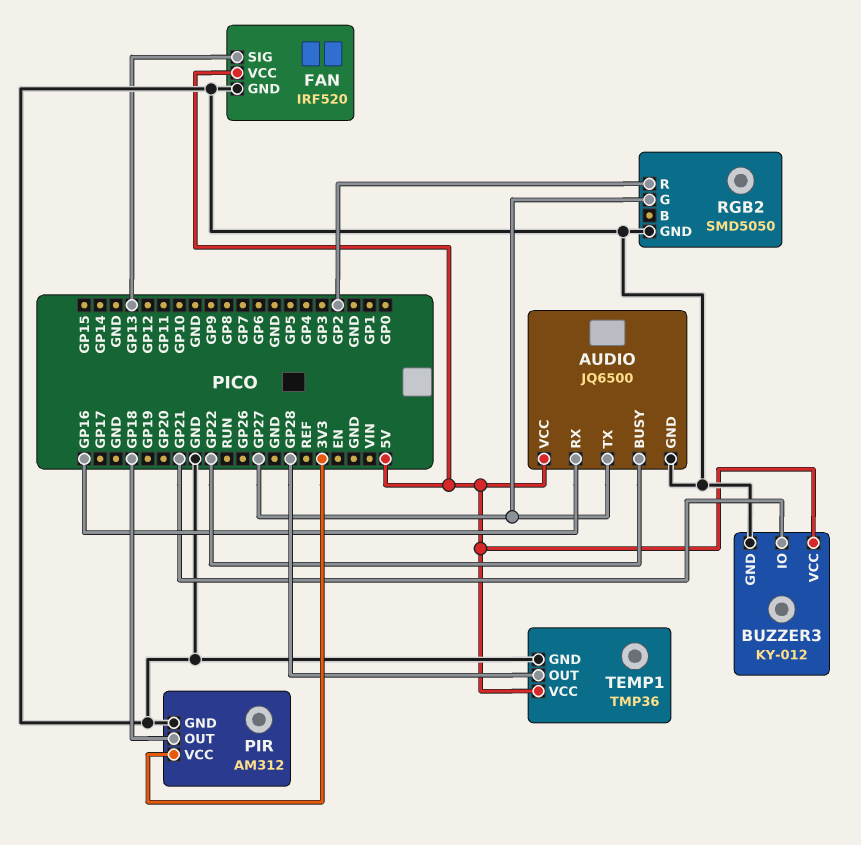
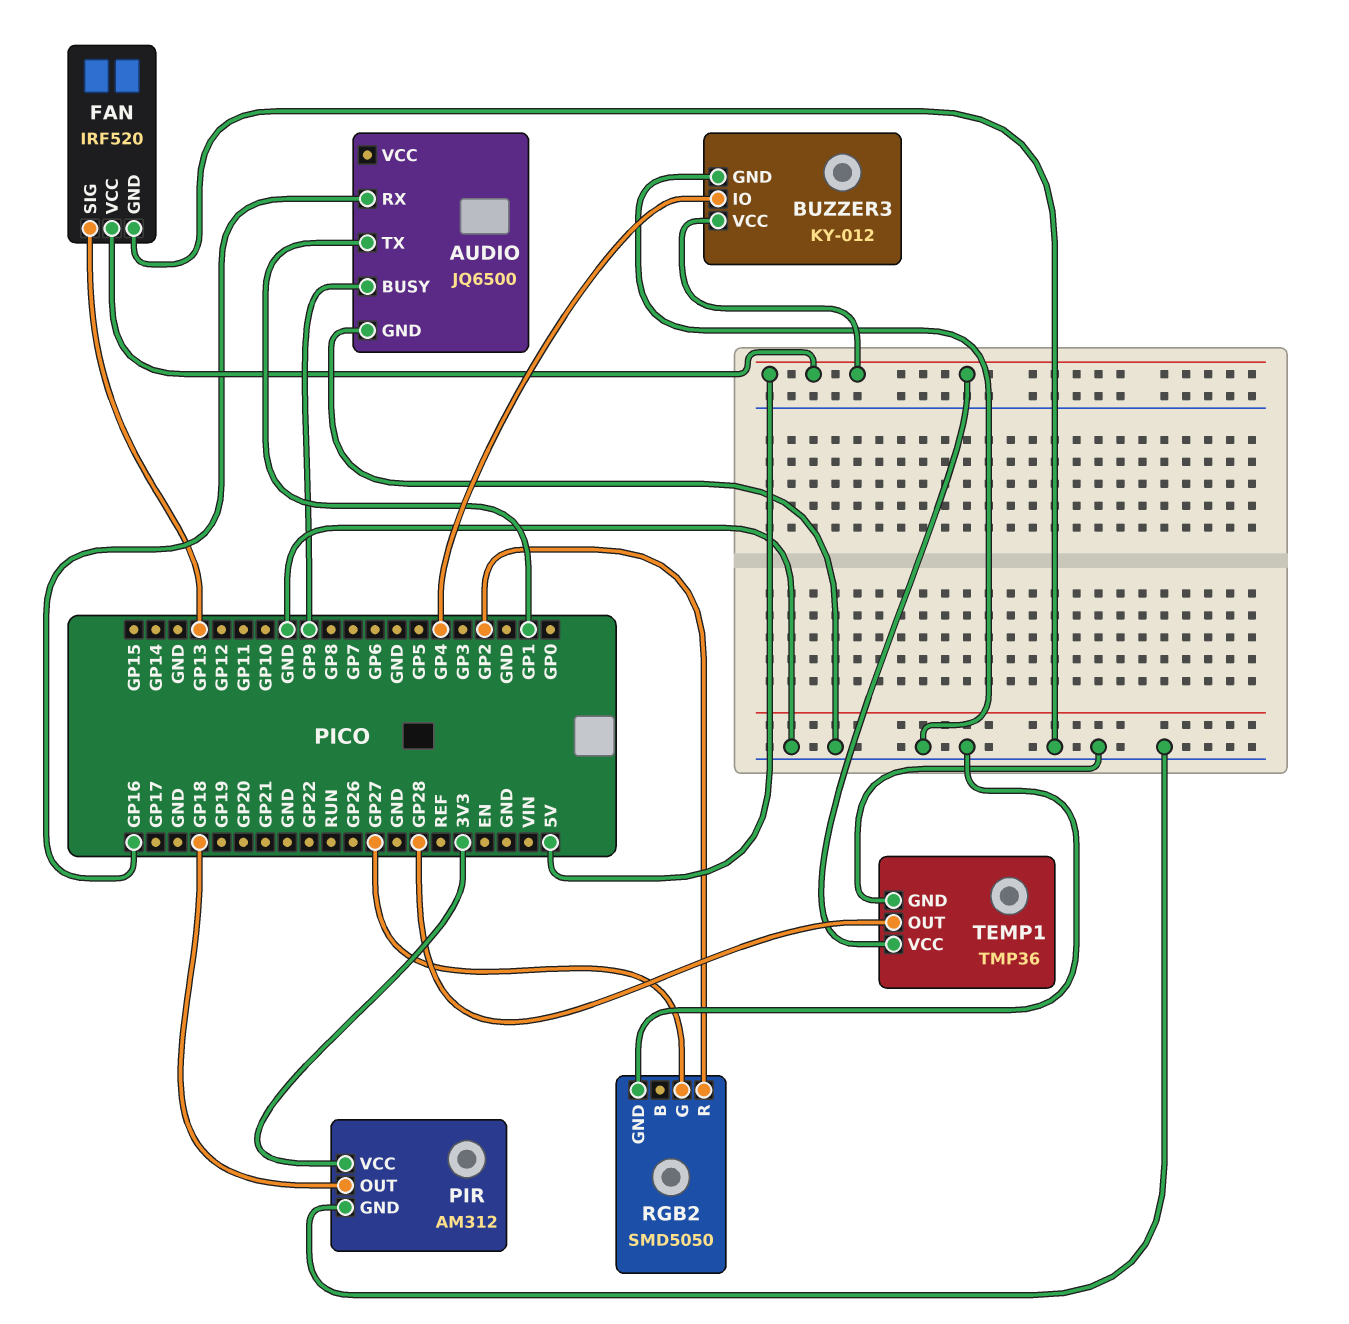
AUDIO pin BUSY: GP22 -> GP9
AUDIO pin TX: GP27 -> GP1
AUDIO pin VCC: 5V -> none
BUZZER3 pin IO: GP21 -> GP4

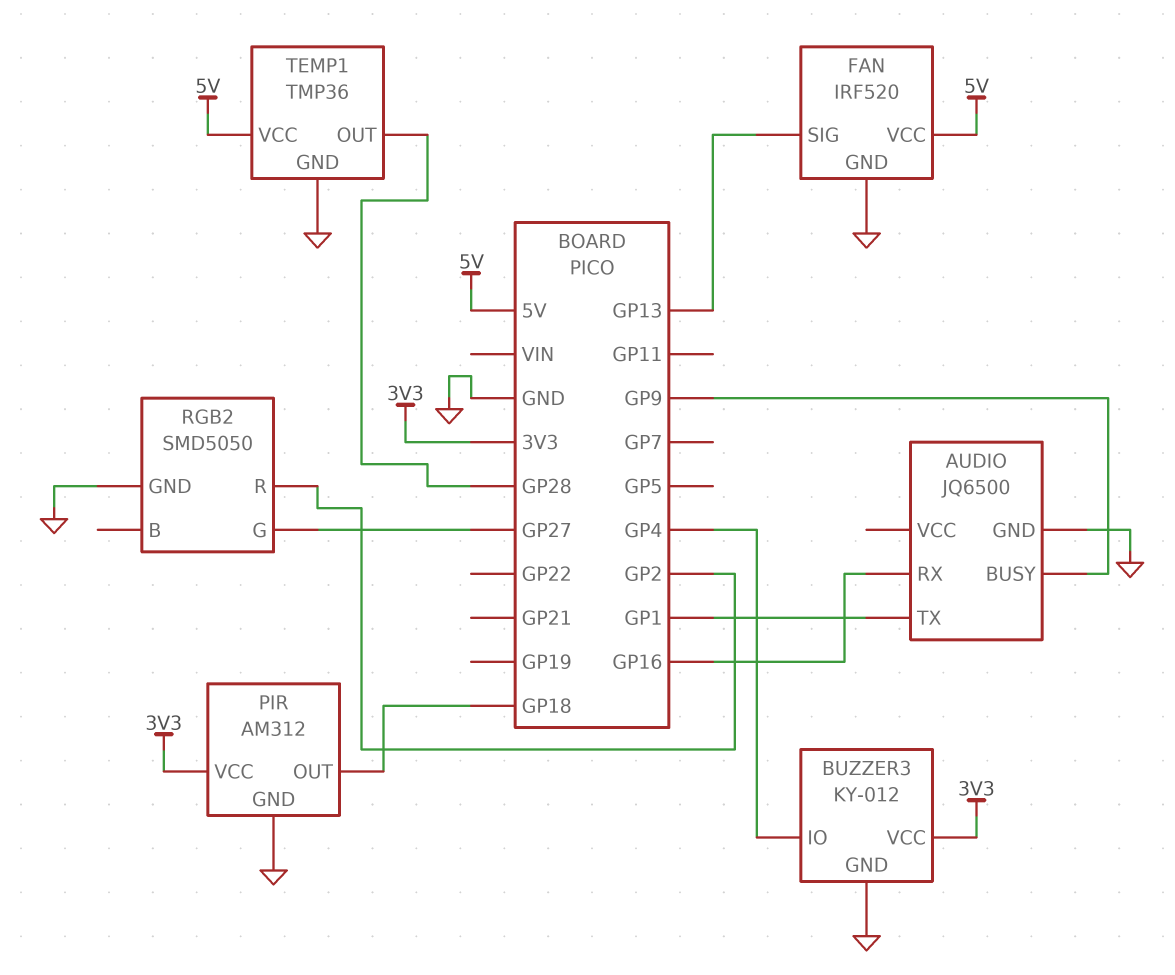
BUZZER3 pin VCC: 5V -> 3V3

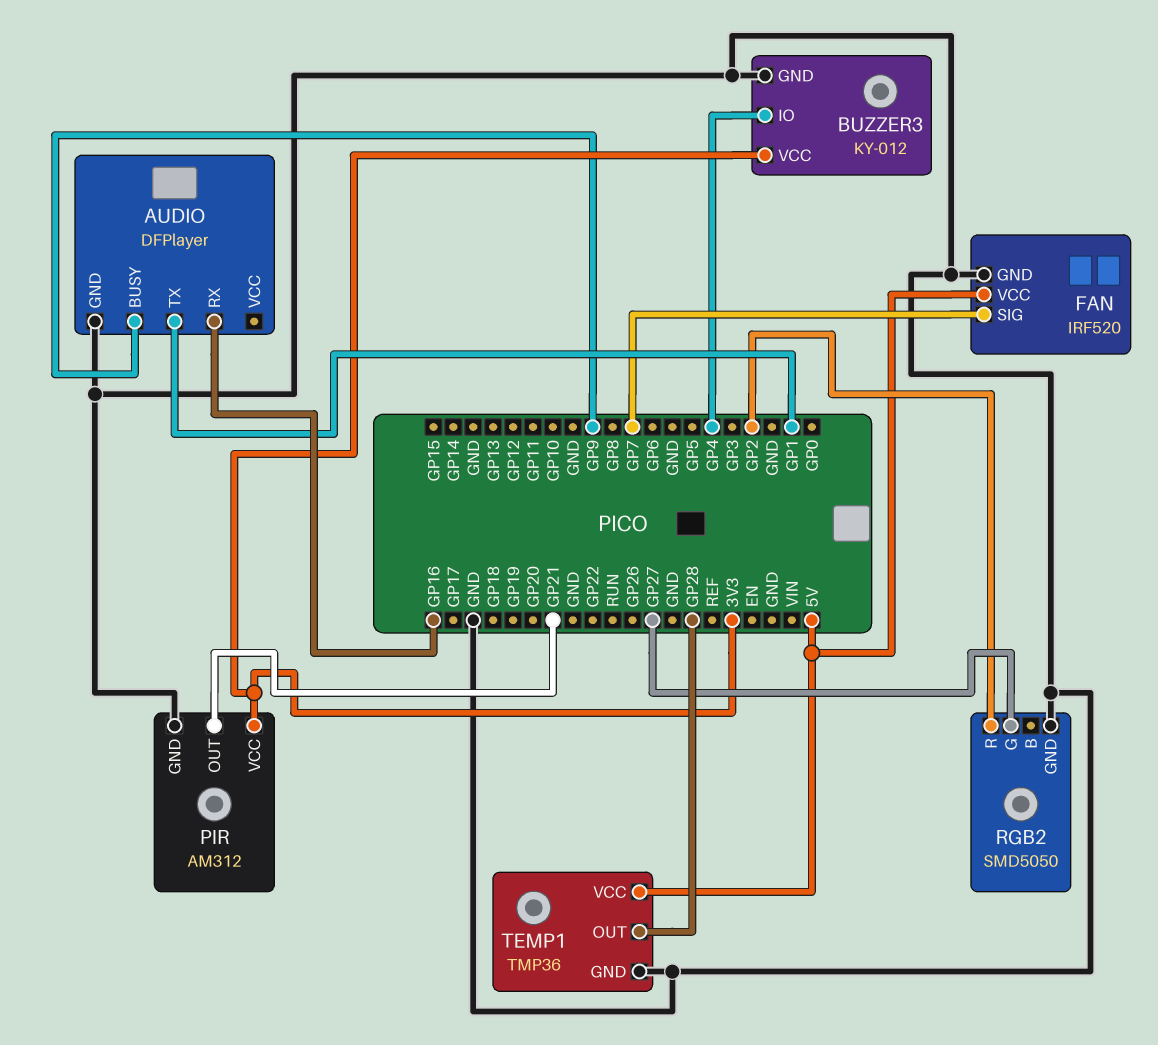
AUDIO: JQ6500 -> DFPlayer
FAN pin SIG: GP13 -> GP7
PIR pin OUT: GP18 -> GP21

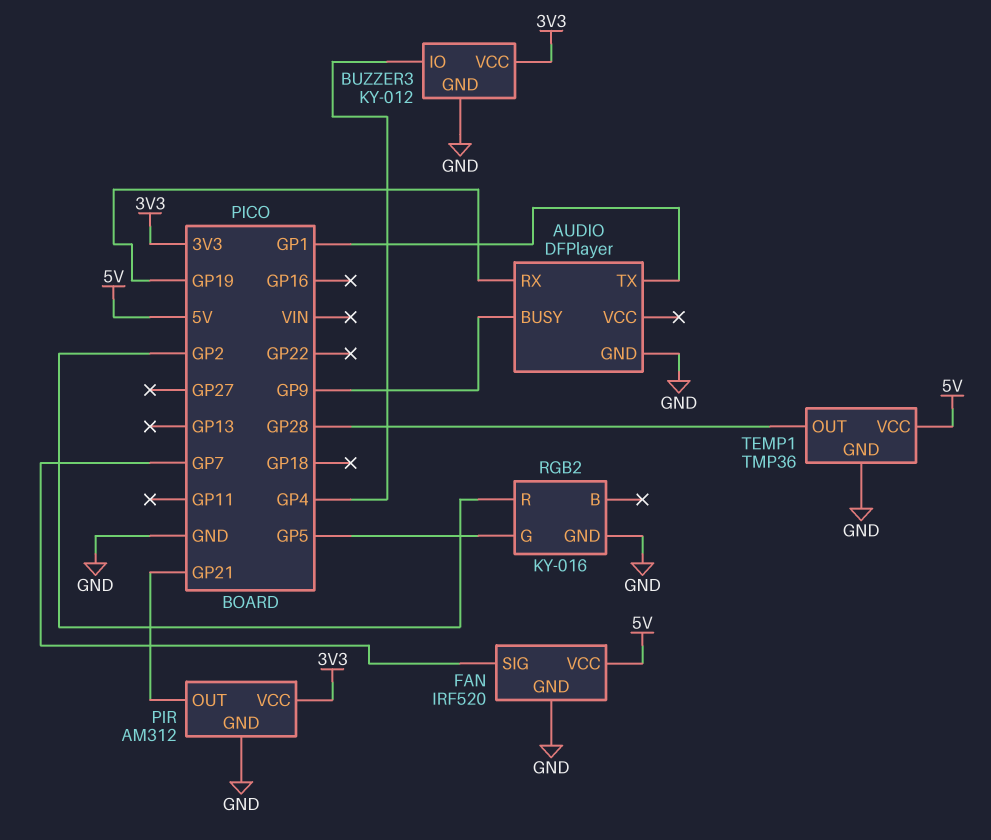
AUDIO pin RX: GP16 -> GP19
RGB2: SMD5050 -> KY-016
RGB2 pin G: GP27 -> GP5

